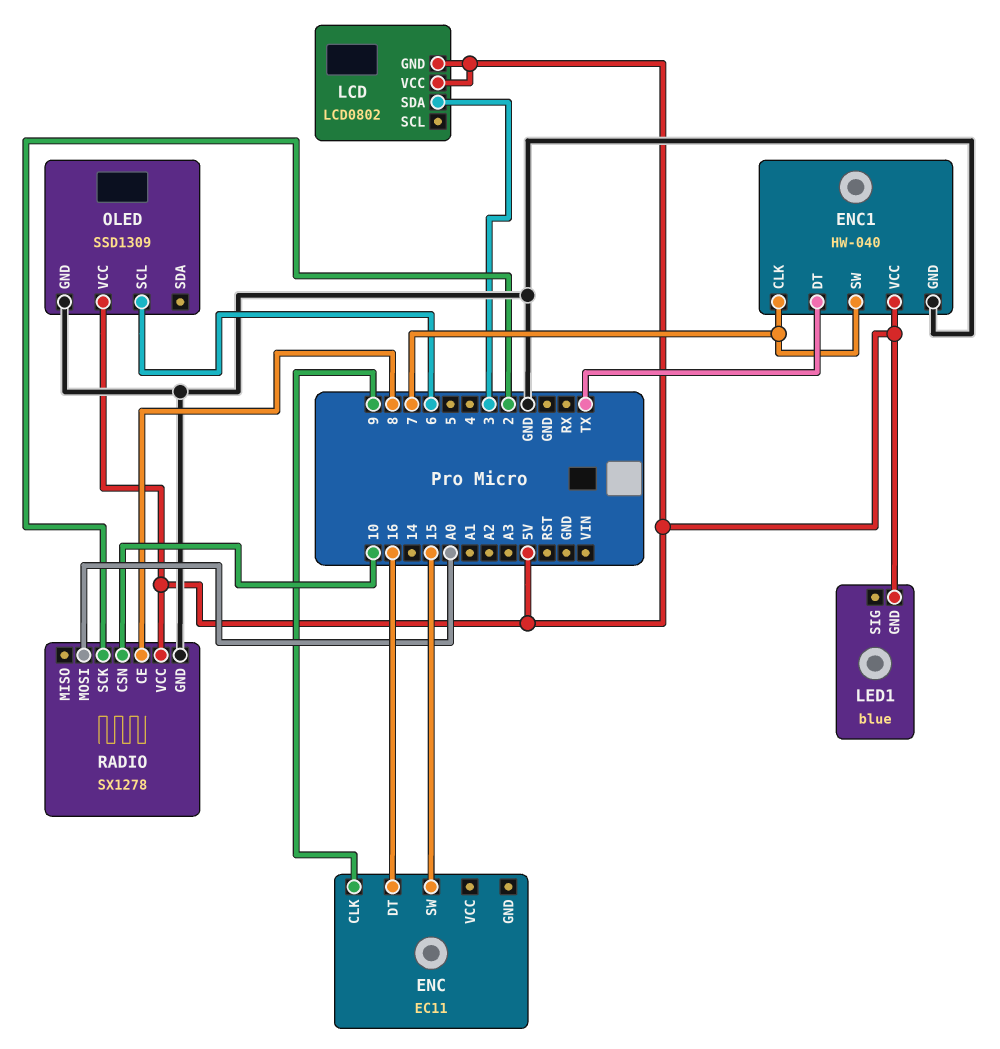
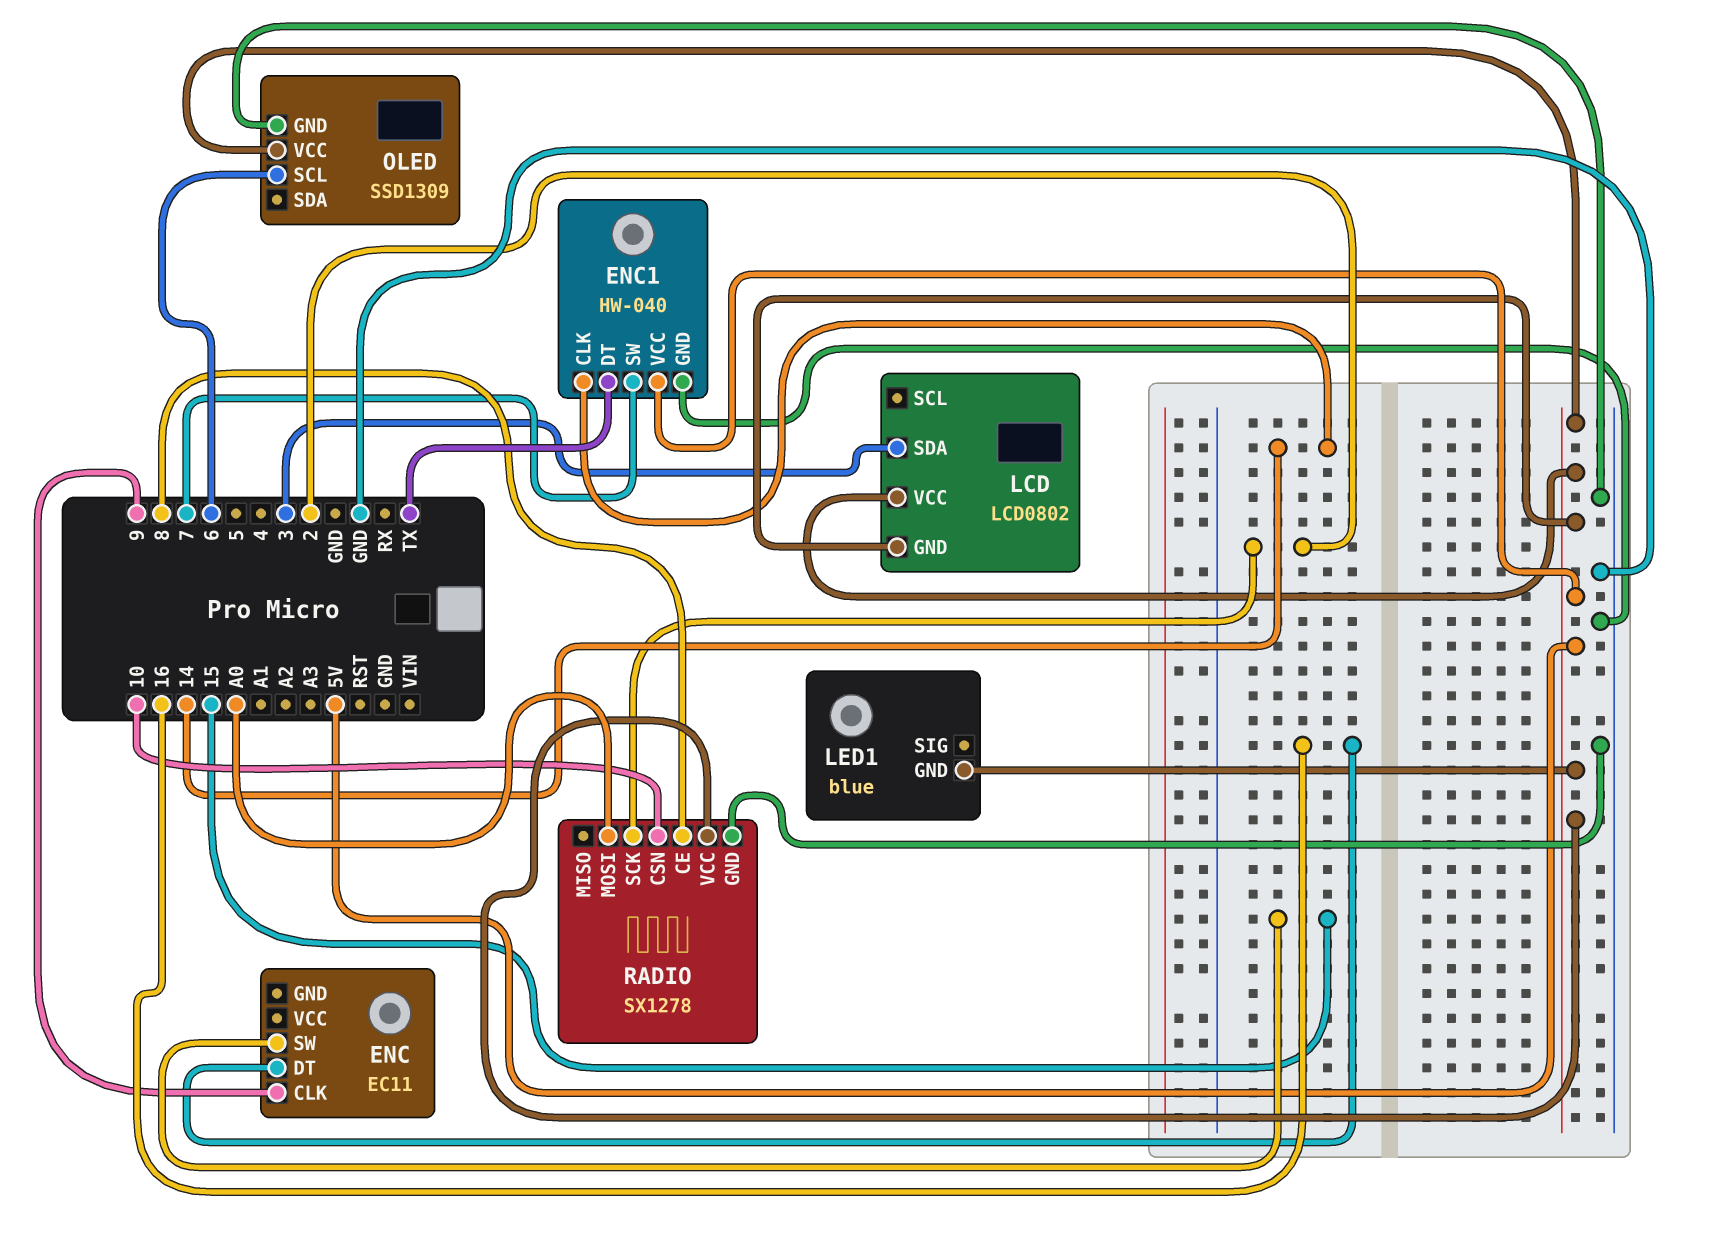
ENC1 pin CLK: 7 -> 14

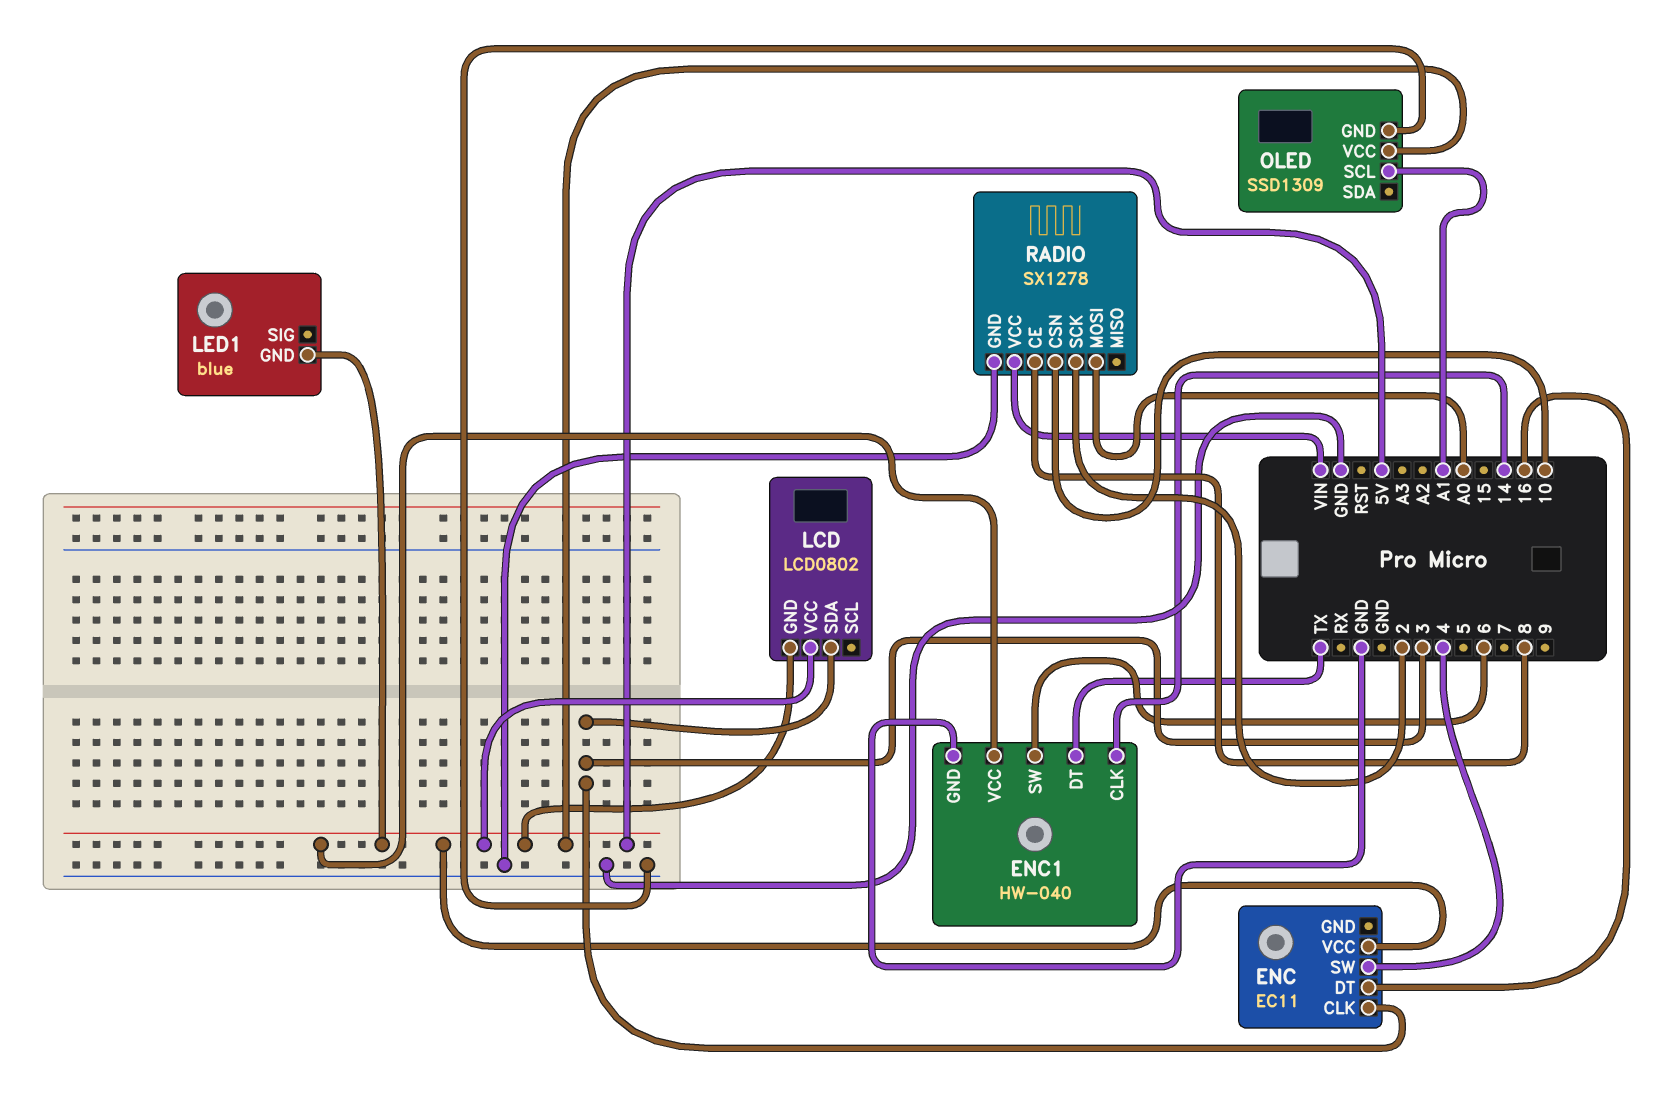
ENC pin CLK: 9 -> 3
ENC pin SW: 15 -> 4
ENC pin VCC: none -> 5V
ENC1 pin SW: 7 -> 6
OLED pin SCL: 6 -> A1
RADIO pin VCC: 5V -> VIN

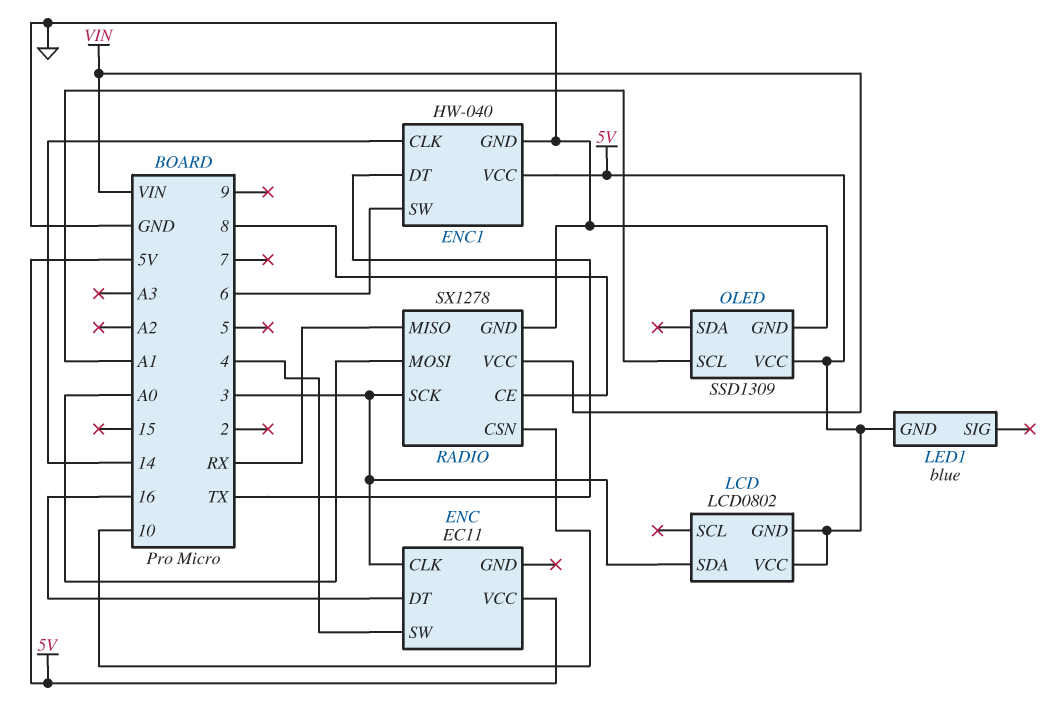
RADIO pin MISO: none -> RX
RADIO pin SCK: 2 -> 3

